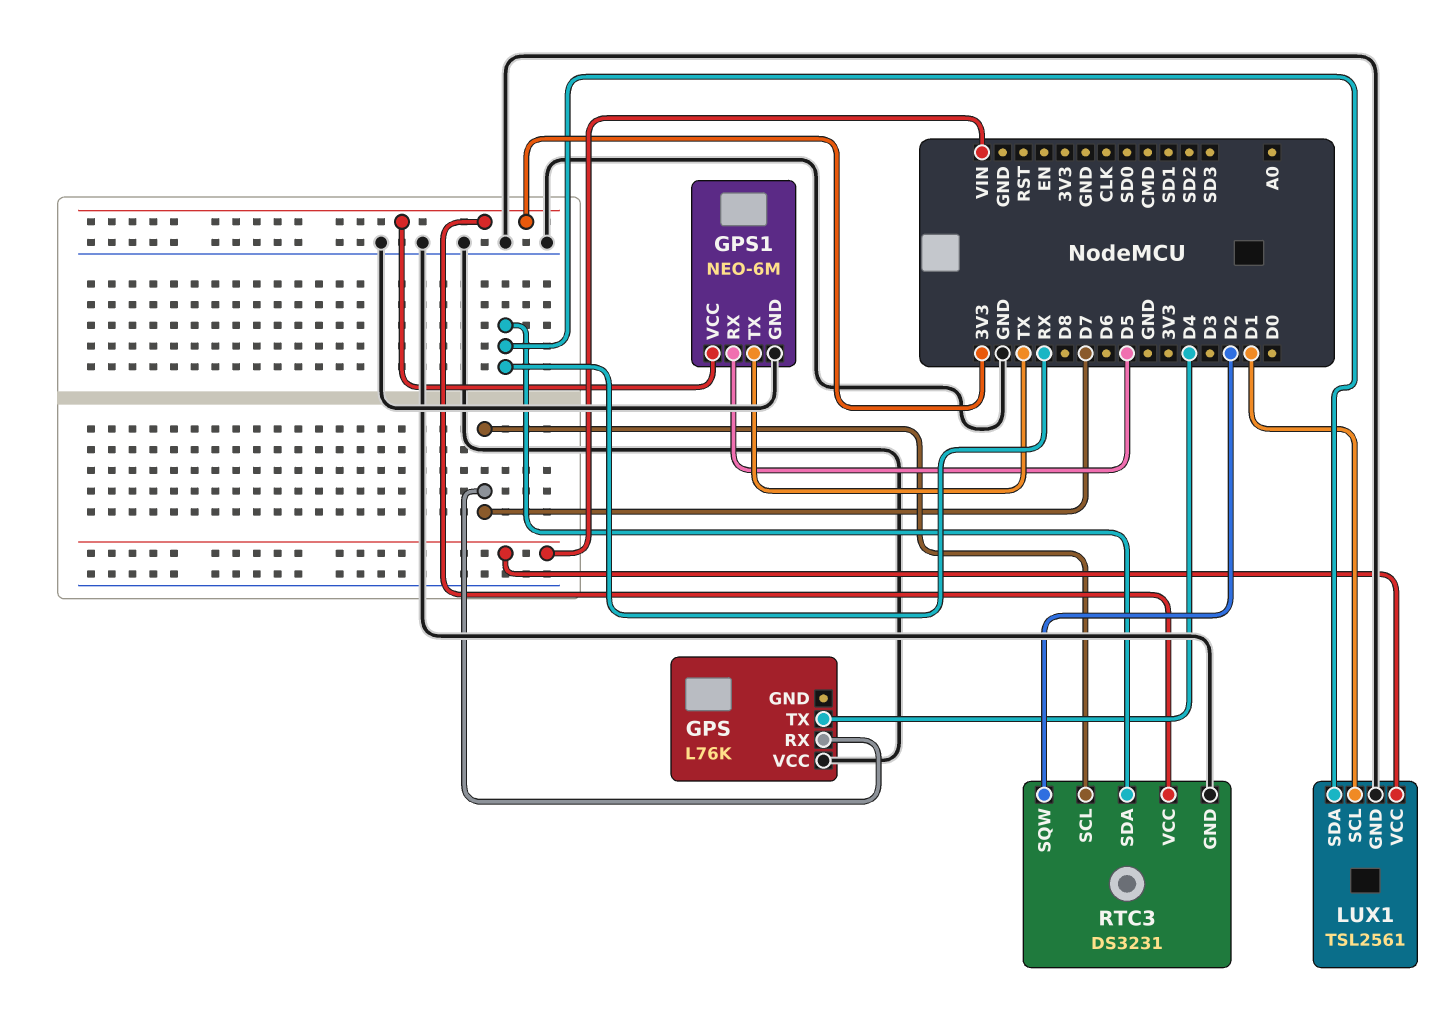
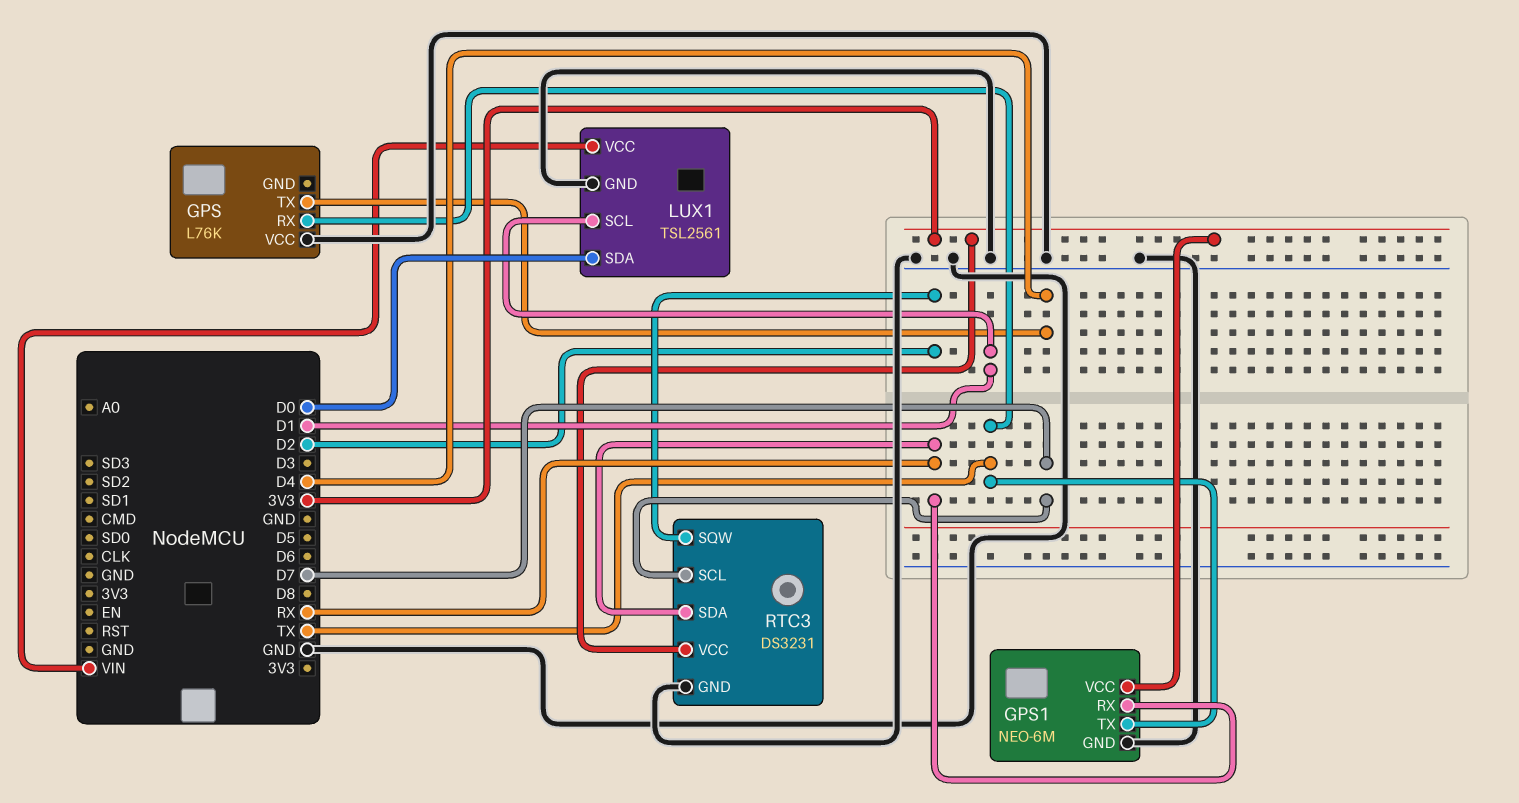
GPS pin RX: D7 -> TX
GPS1 pin RX: D5 -> RX
LUX1 pin SDA: RX -> D0

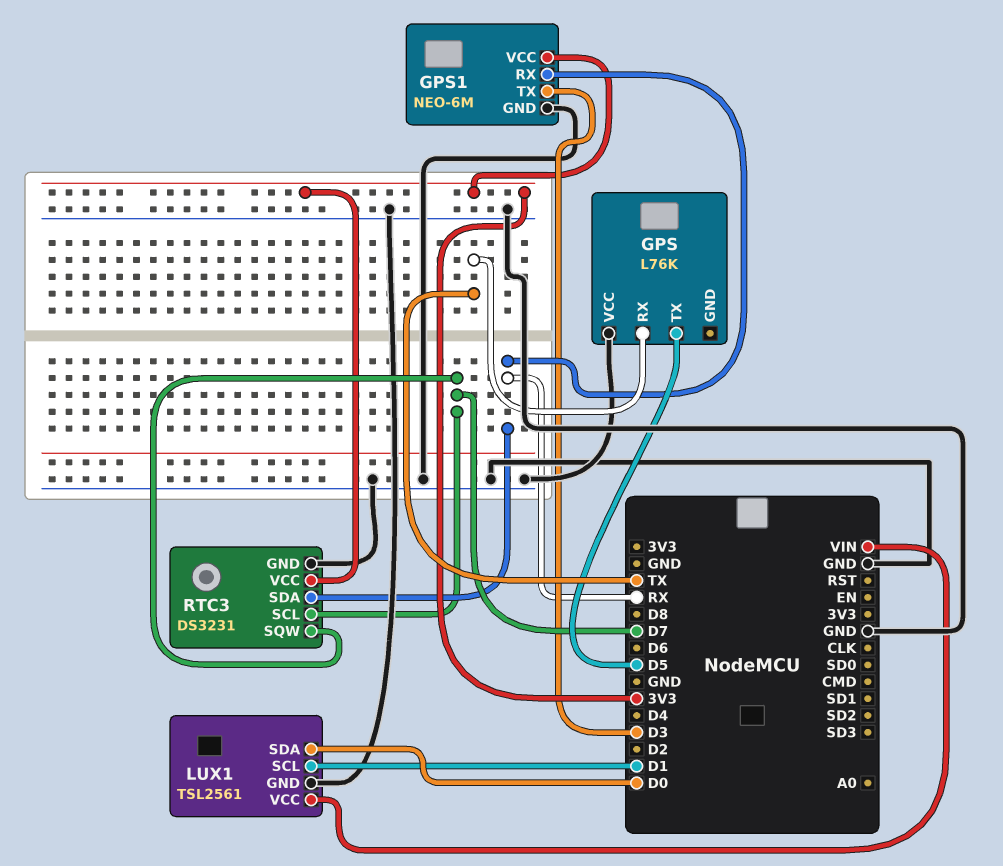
GPS pin TX: D4 -> D5
GPS1 pin TX: TX -> D3
RTC3 pin SQW: D2 -> D7

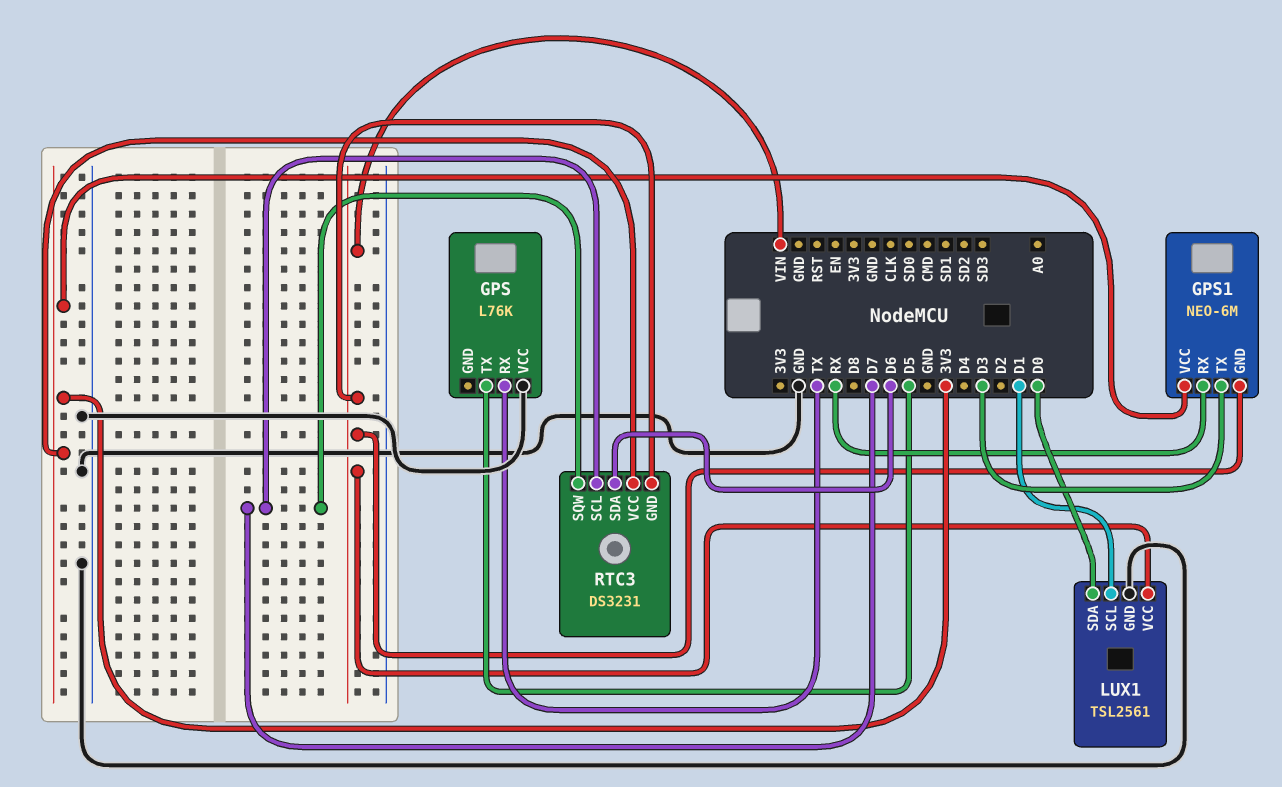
GPS1 pin GND: GND -> VIN
RTC3 pin GND: GND -> VIN
RTC3 pin SDA: RX -> D6

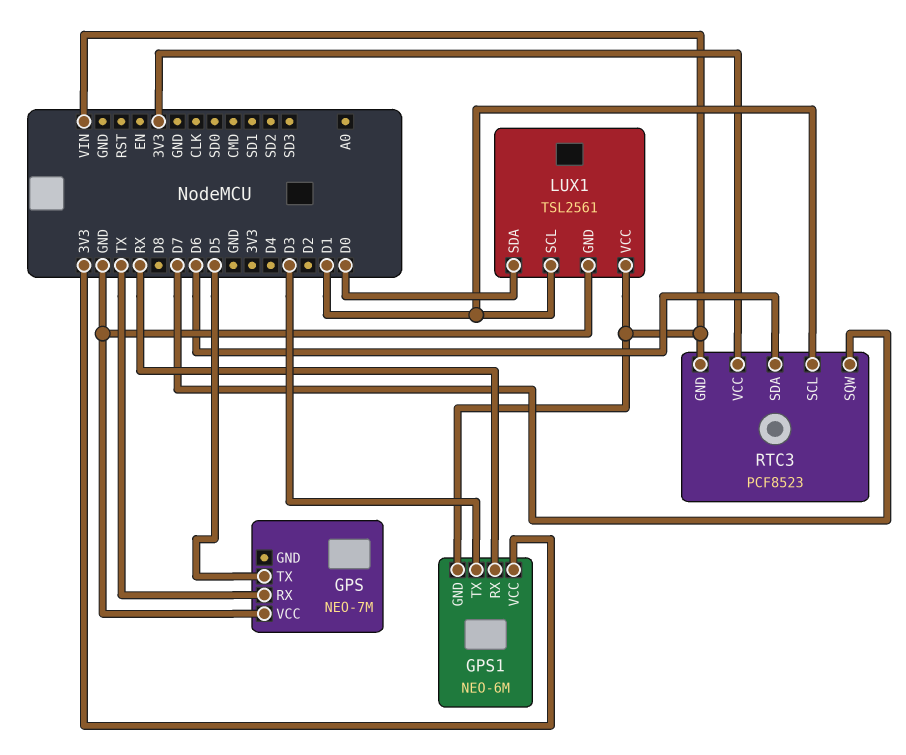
GPS: L76K -> NEO-7M
RTC3: DS3231 -> PCF8523
RTC3 pin SCL: D7 -> D1

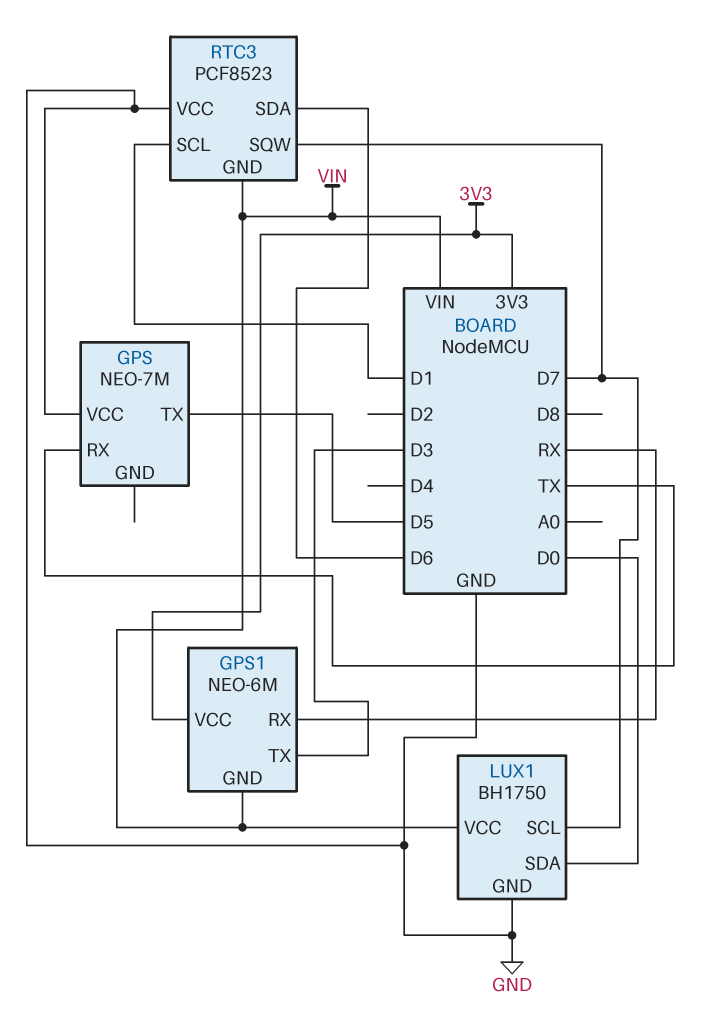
LUX1: TSL2561 -> BH1750
LUX1 pin SCL: D1 -> D7
RTC3 pin VCC: 3V3 -> GND

